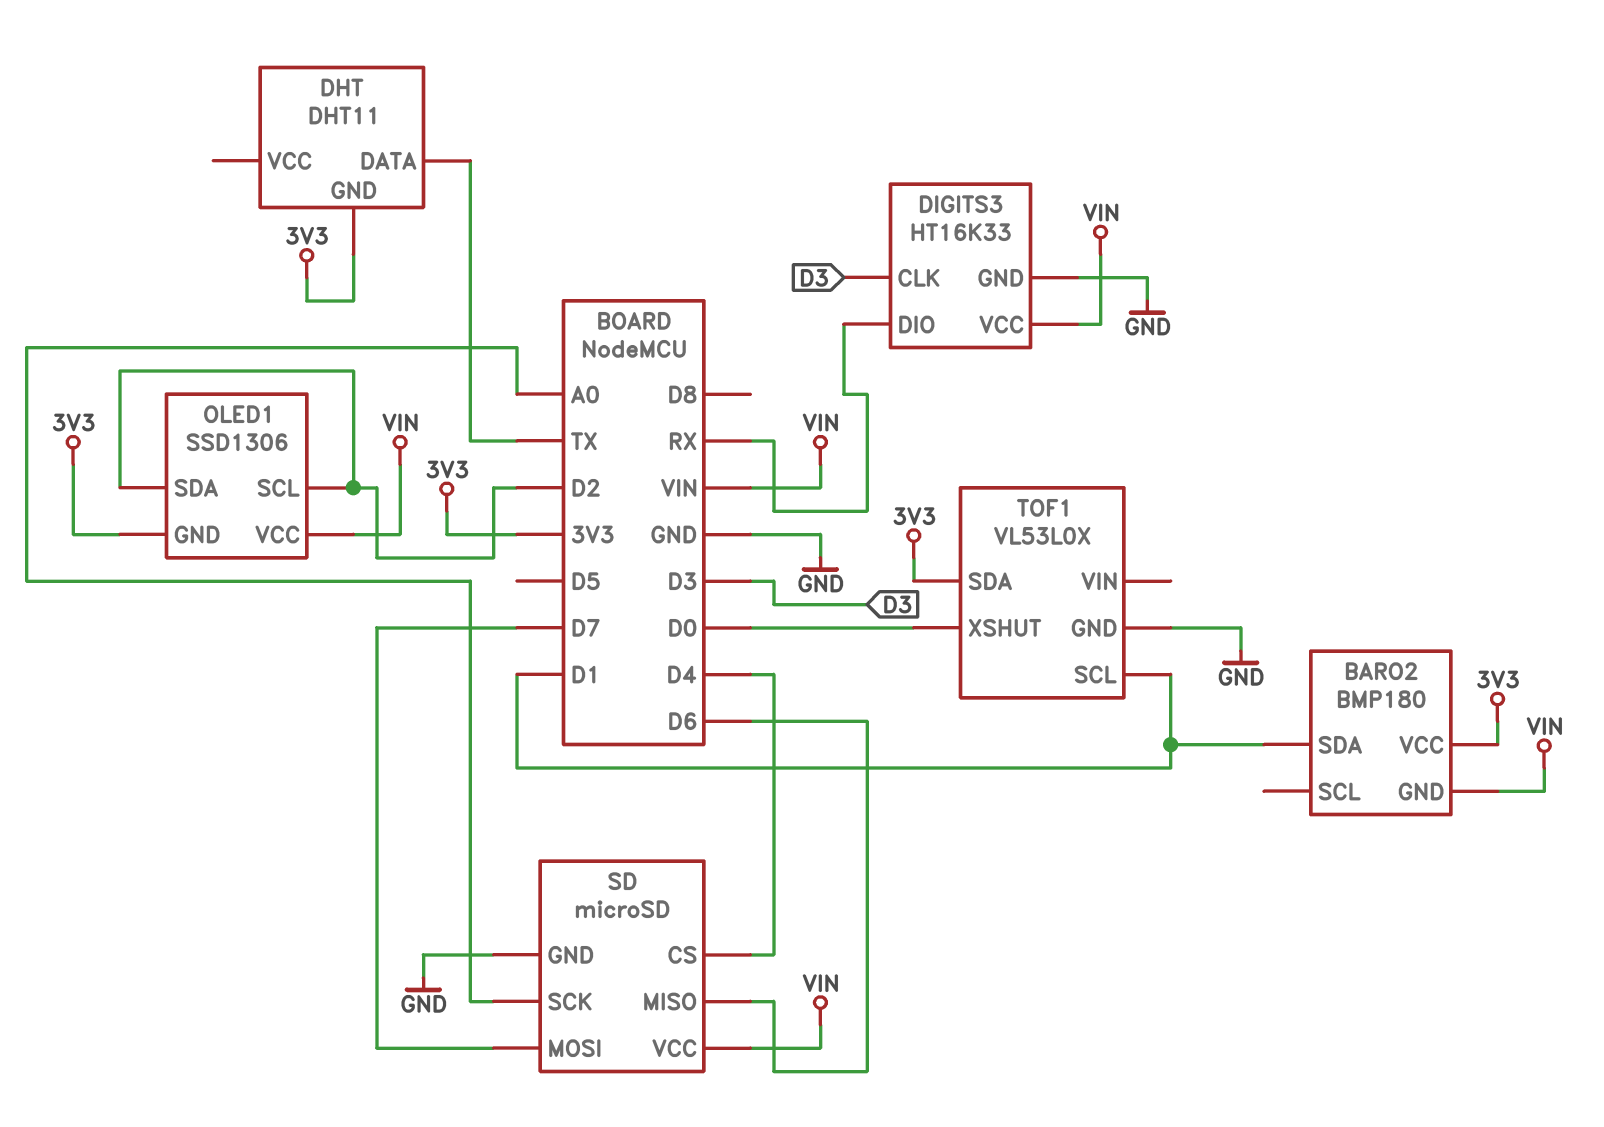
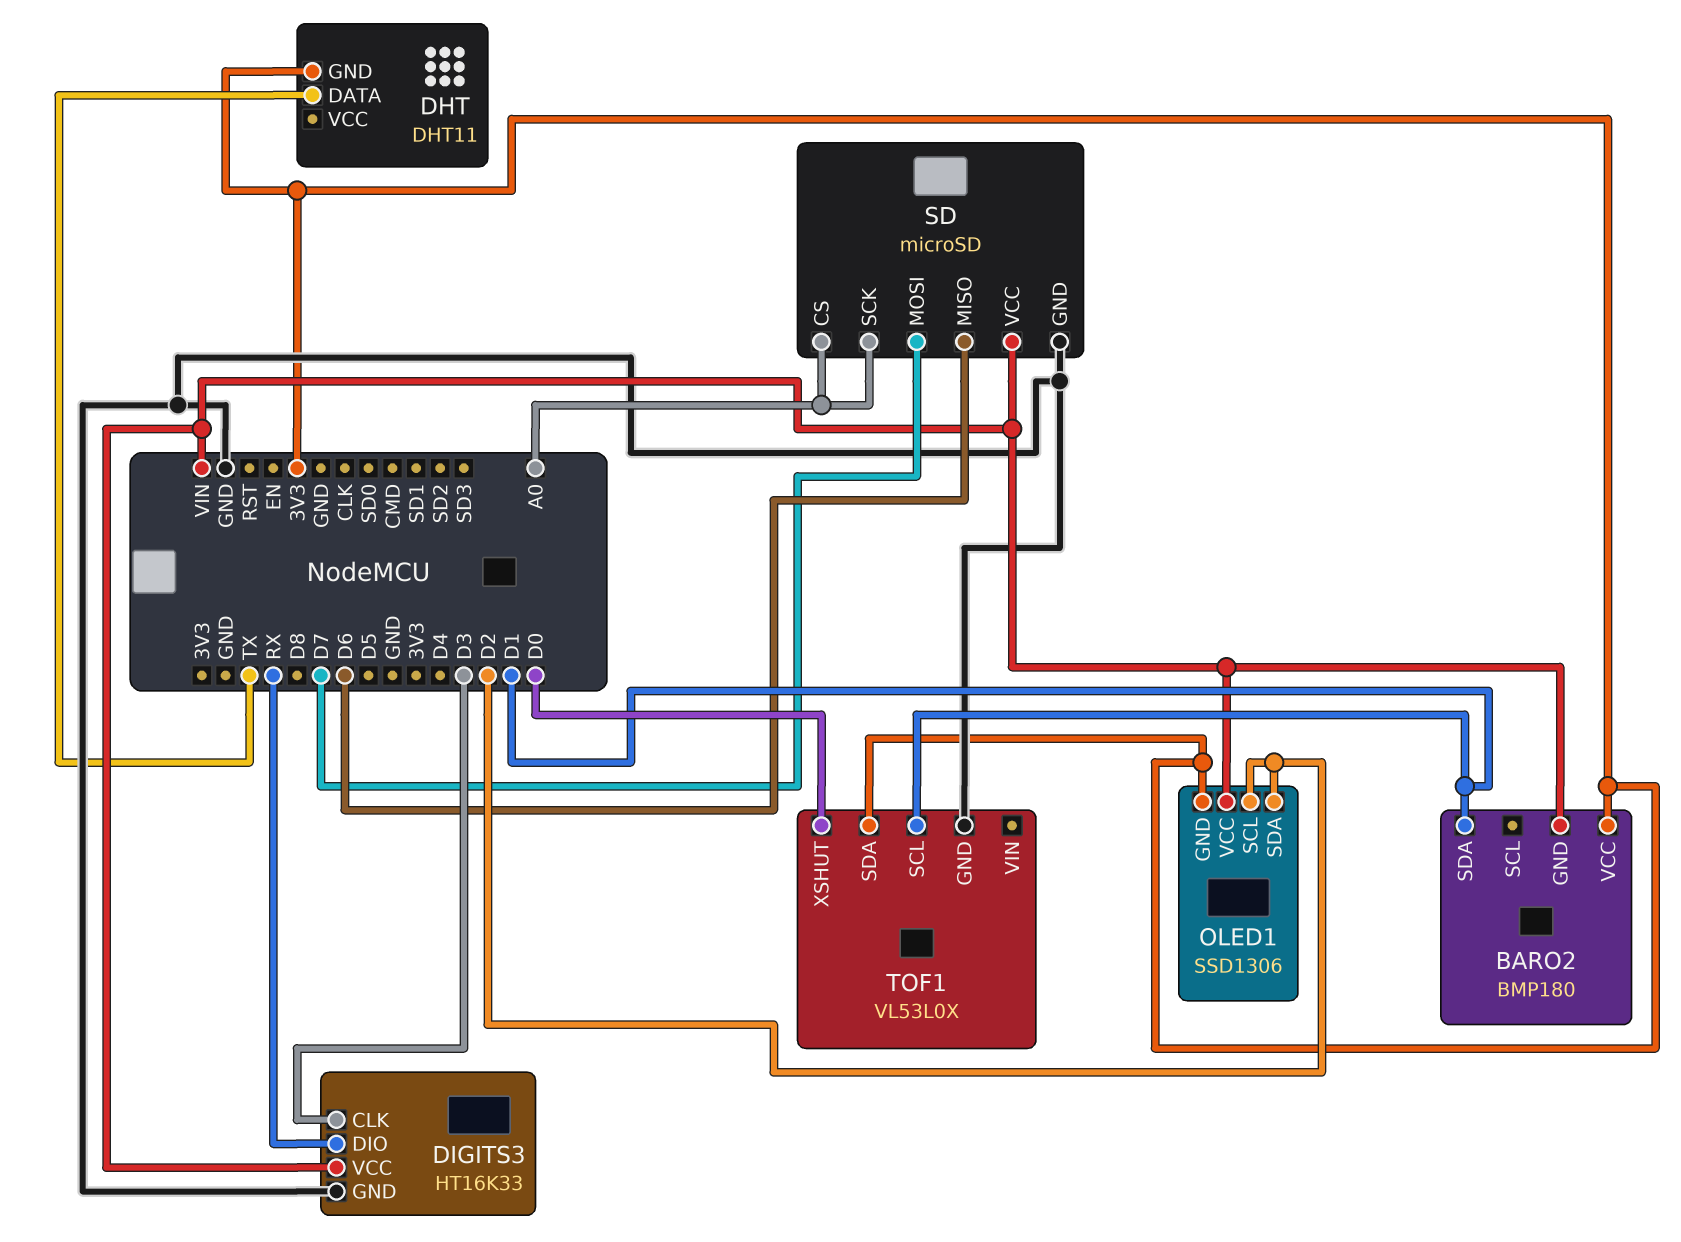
SD pin CS: D4 -> A0

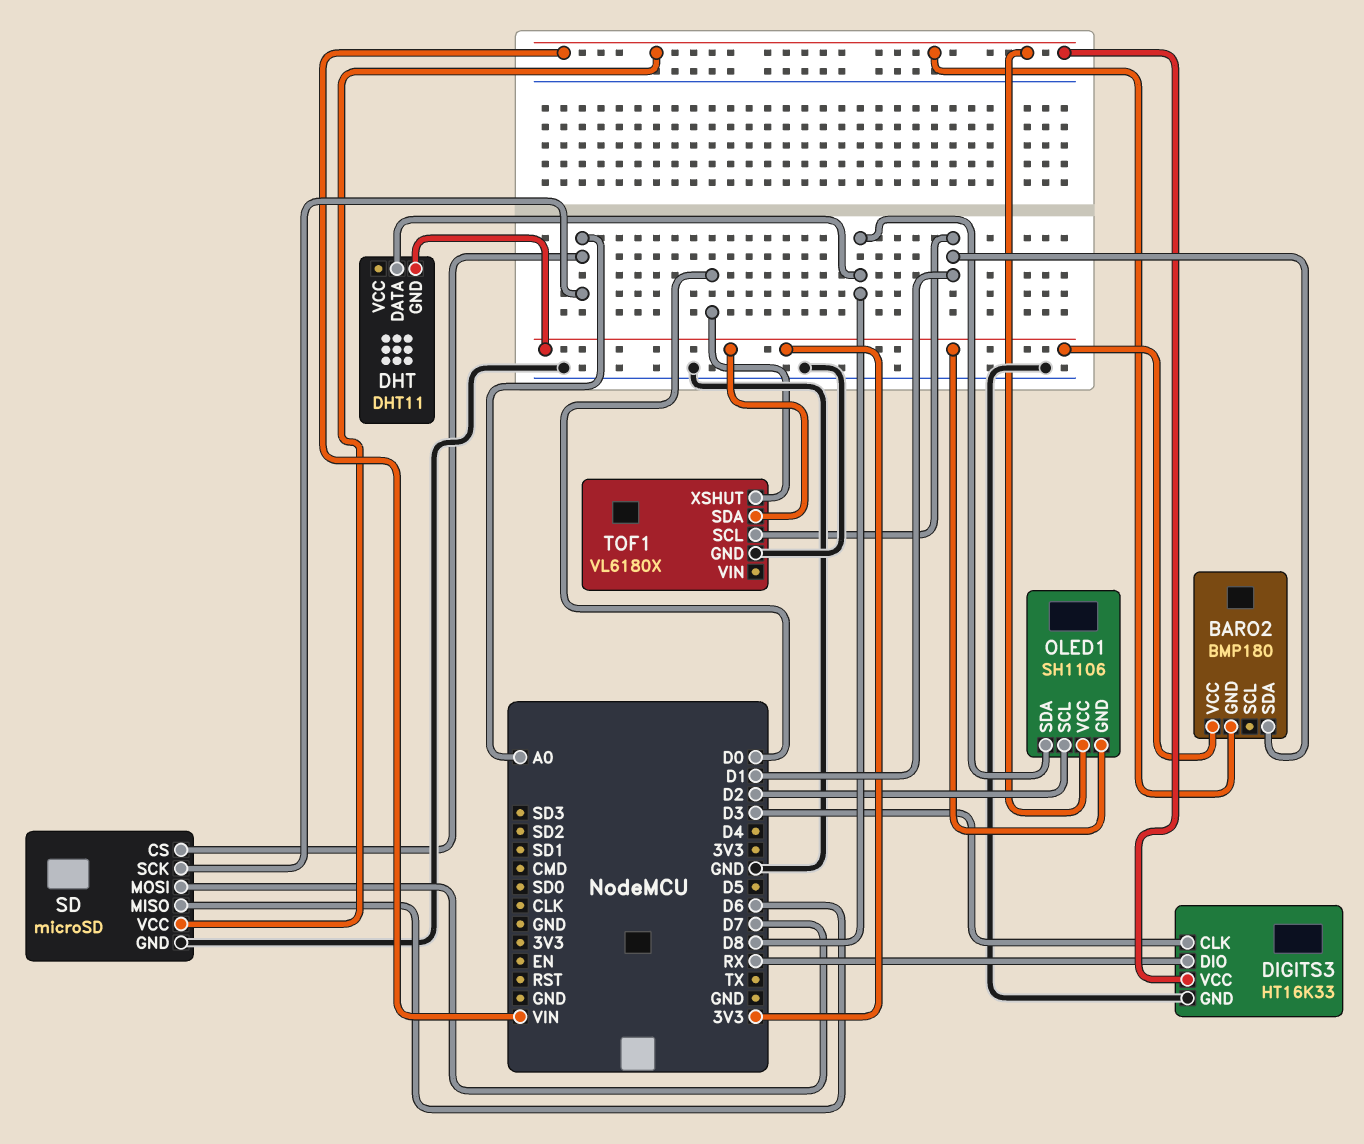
DHT pin DATA: TX -> D8
OLED1: SSD1306 -> SH1106
OLED1 pin SDA: D2 -> D8
TOF1: VL53L0X -> VL6180X

